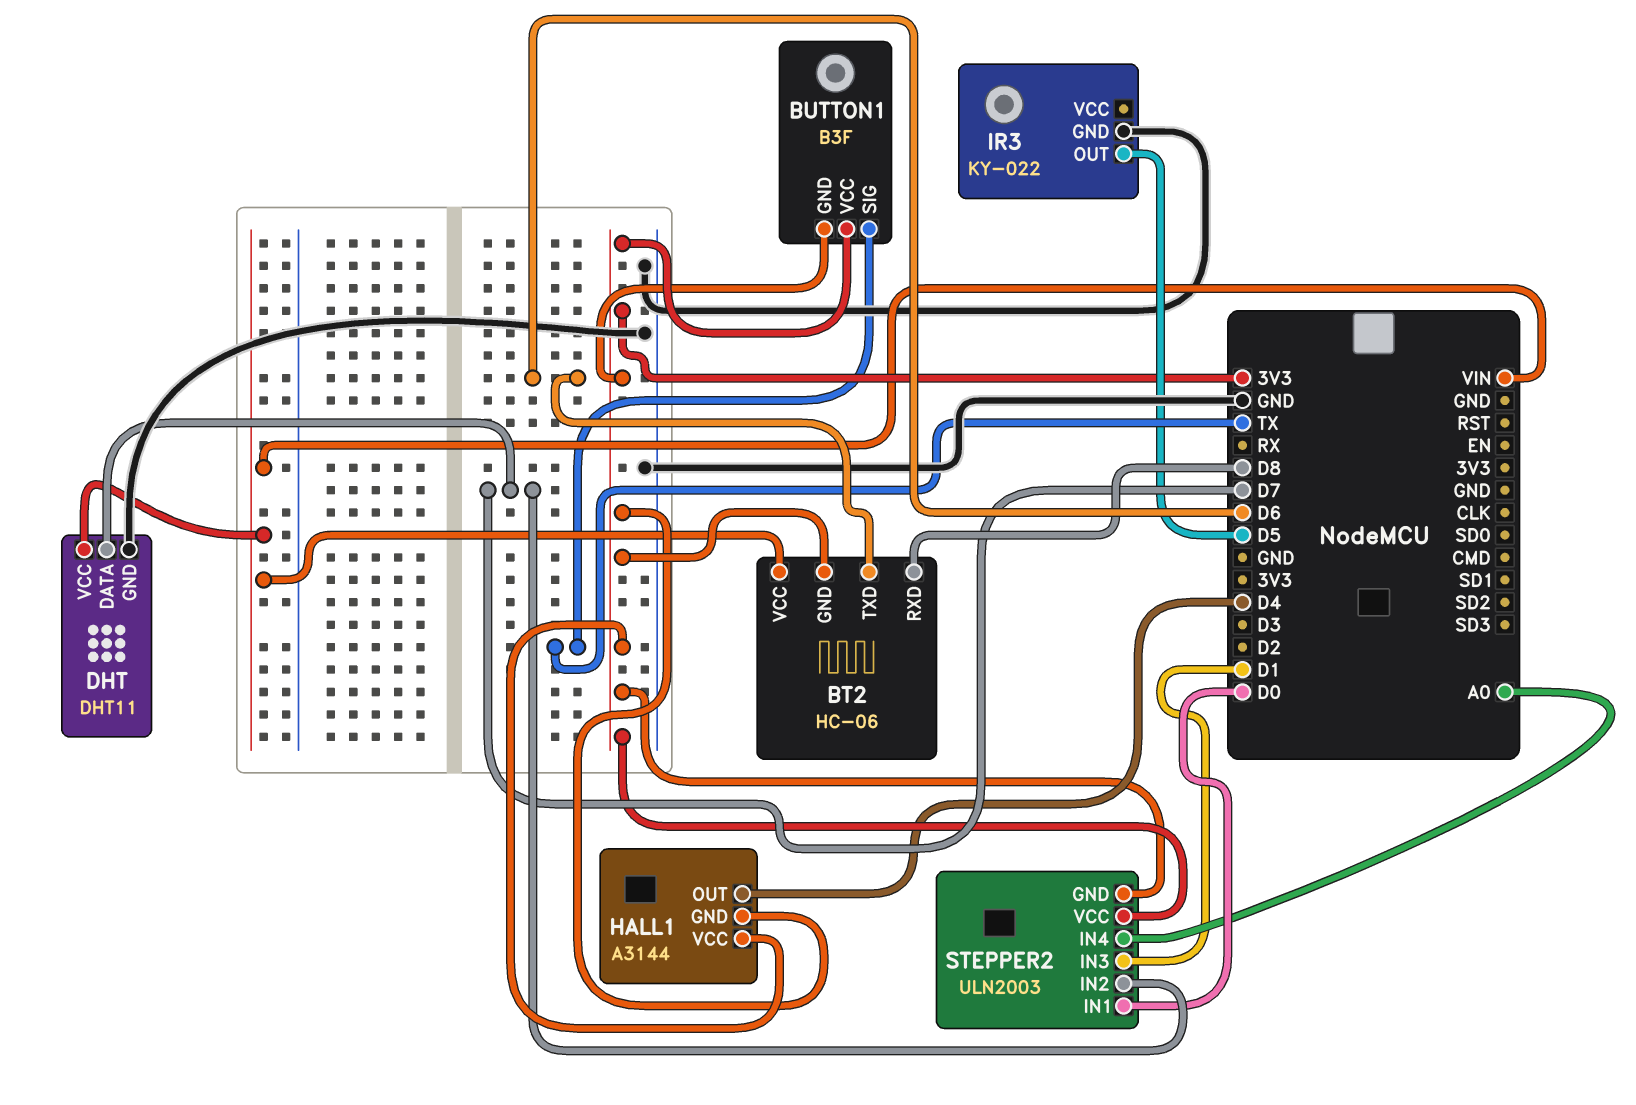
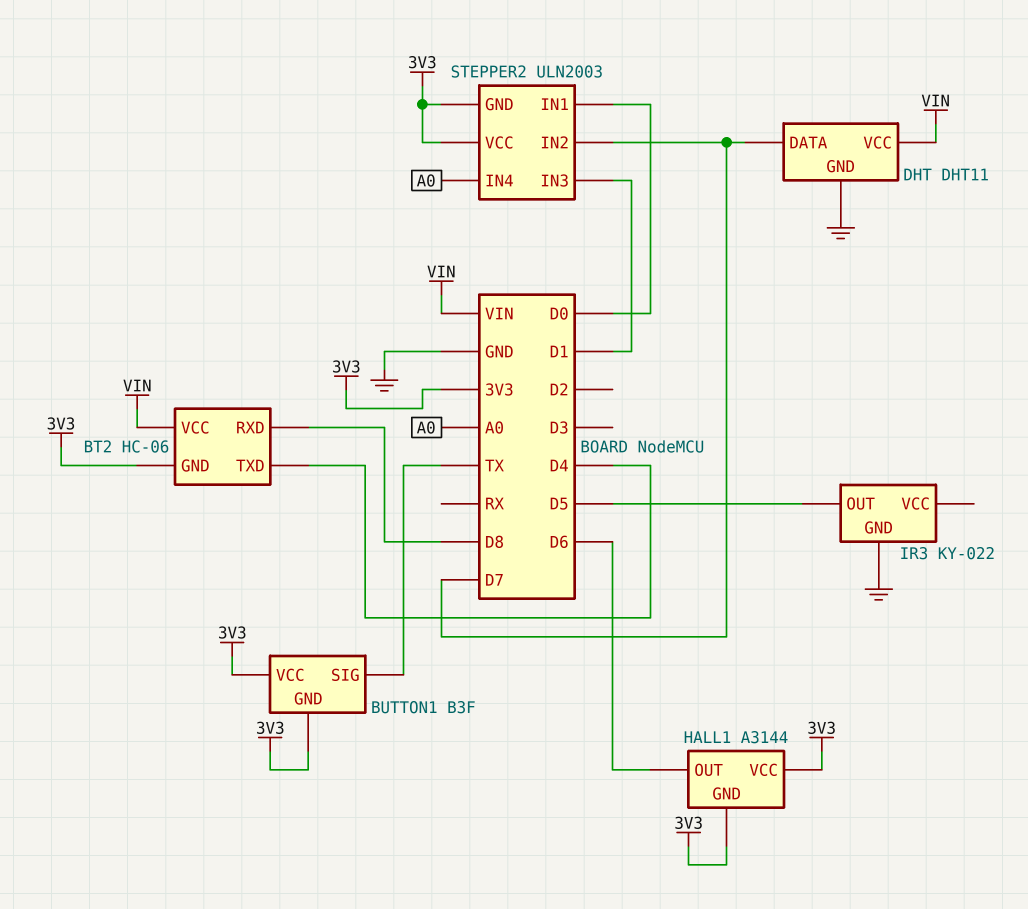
BT2 pin TXD: D6 -> D4
HALL1 pin OUT: D4 -> D6

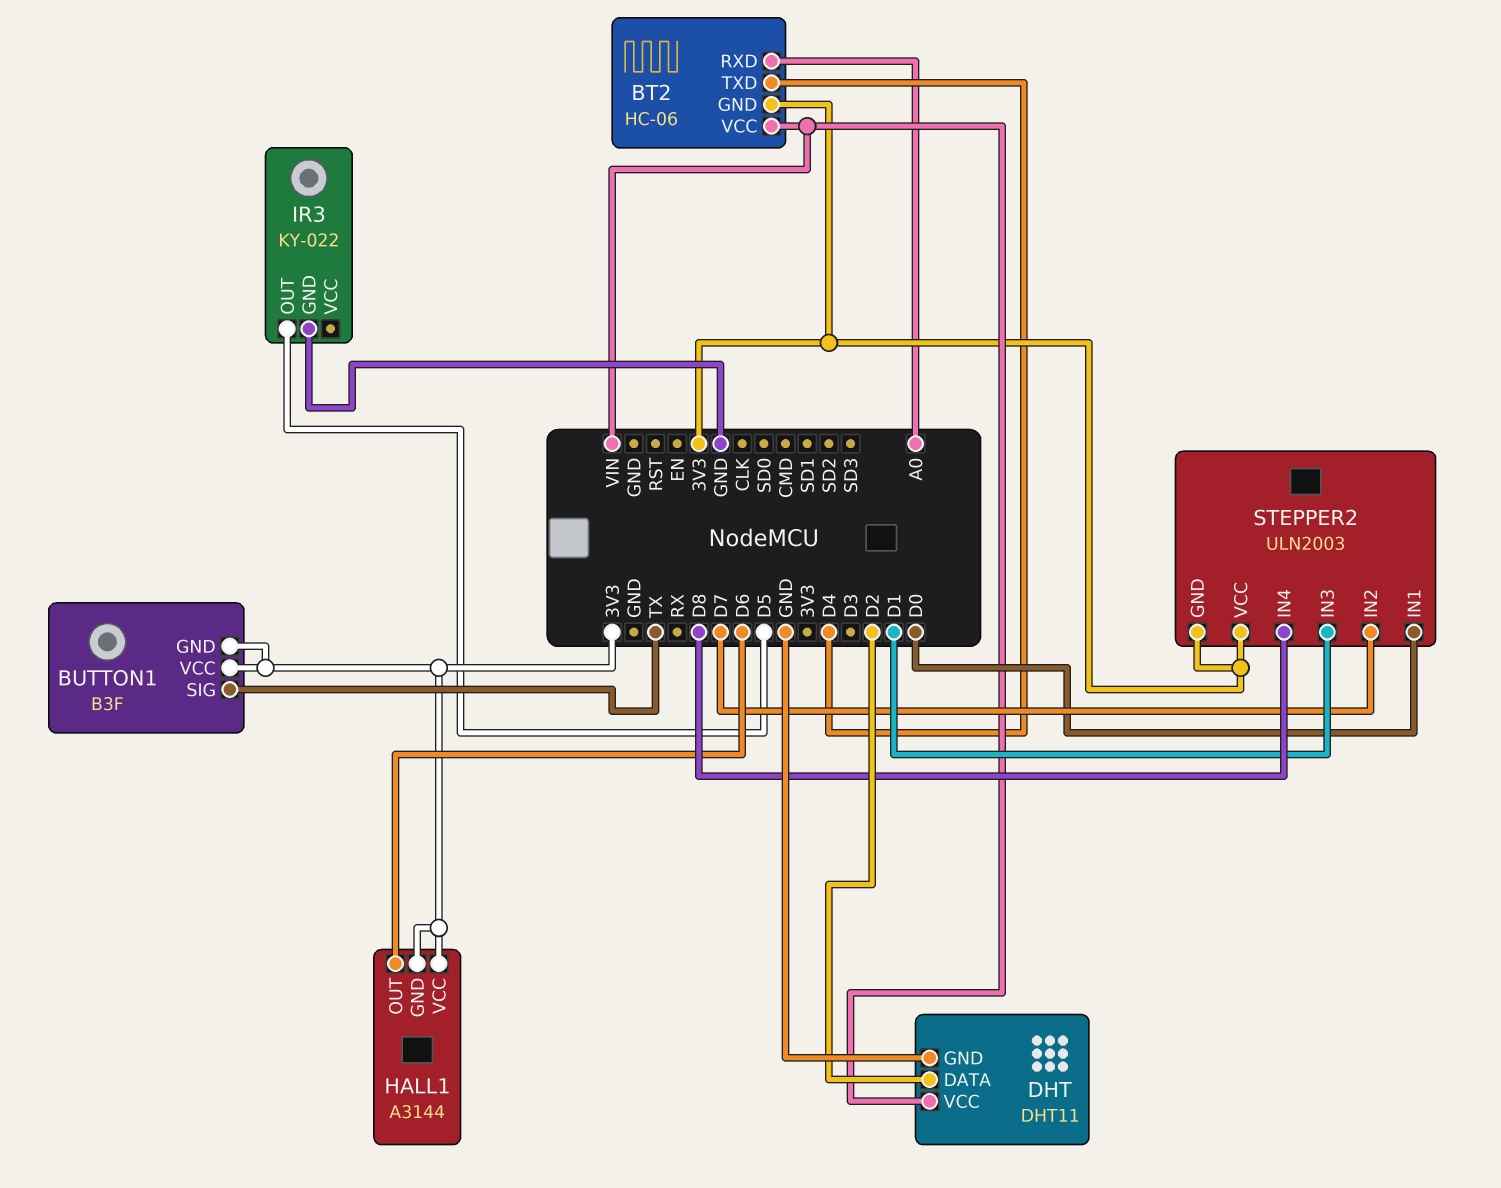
BT2 pin RXD: D8 -> A0
DHT pin DATA: D7 -> D2
STEPPER2 pin IN4: A0 -> D8

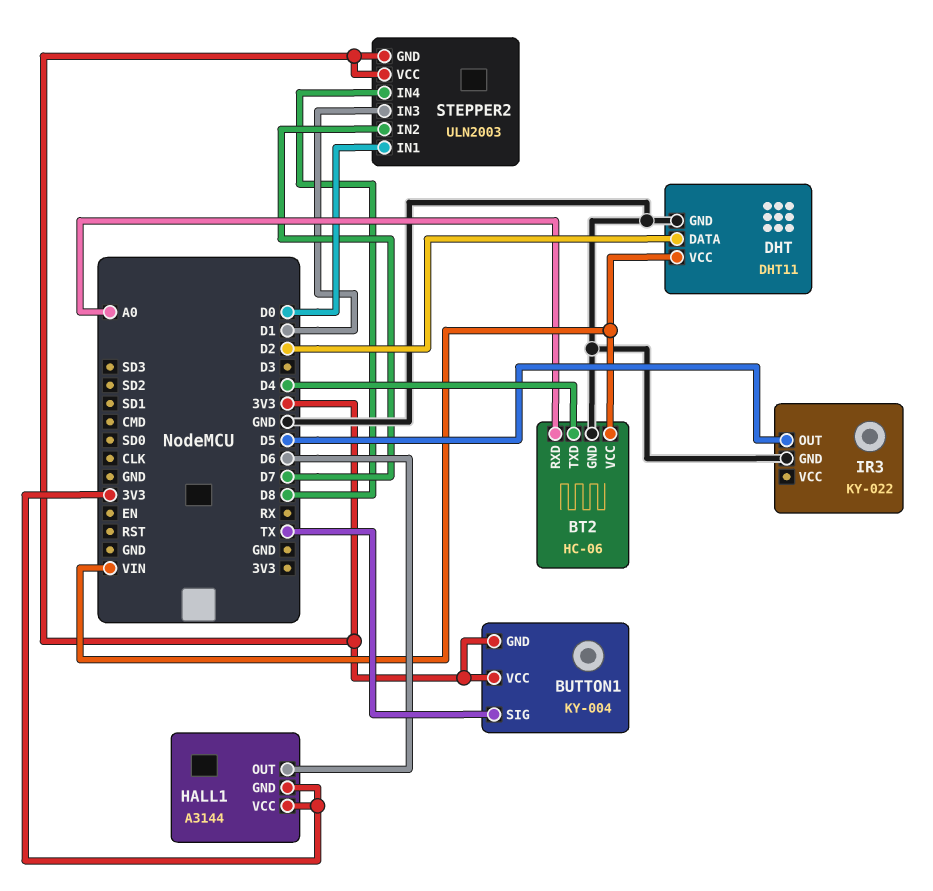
BT2 pin GND: 3V3 -> GND
BUTTON1: B3F -> KY-004

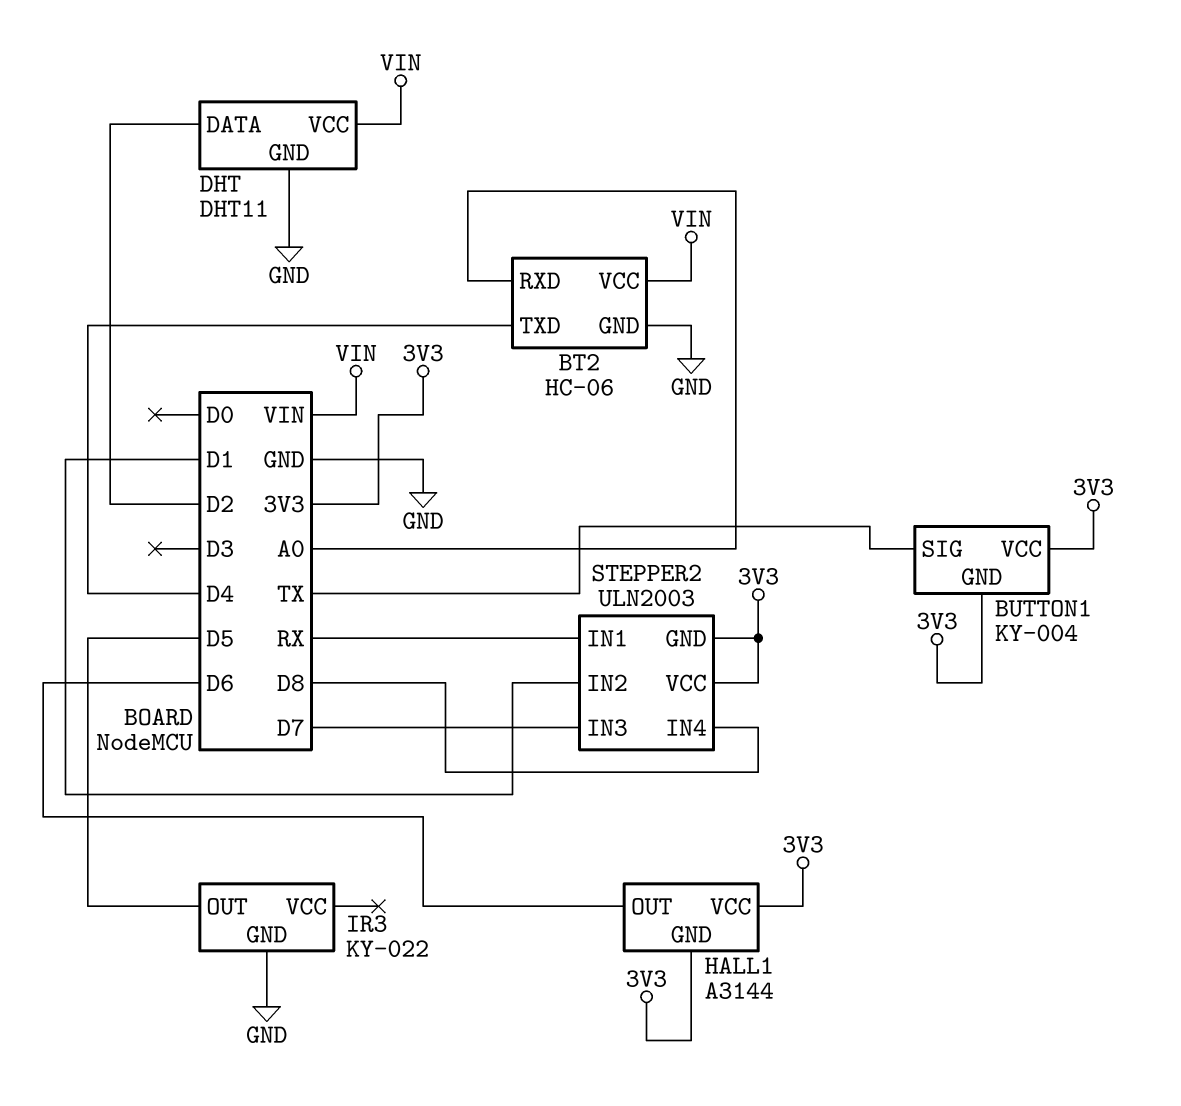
STEPPER2 pin IN1: D0 -> RX
STEPPER2 pin IN2: D7 -> D1
STEPPER2 pin IN3: D1 -> D7

